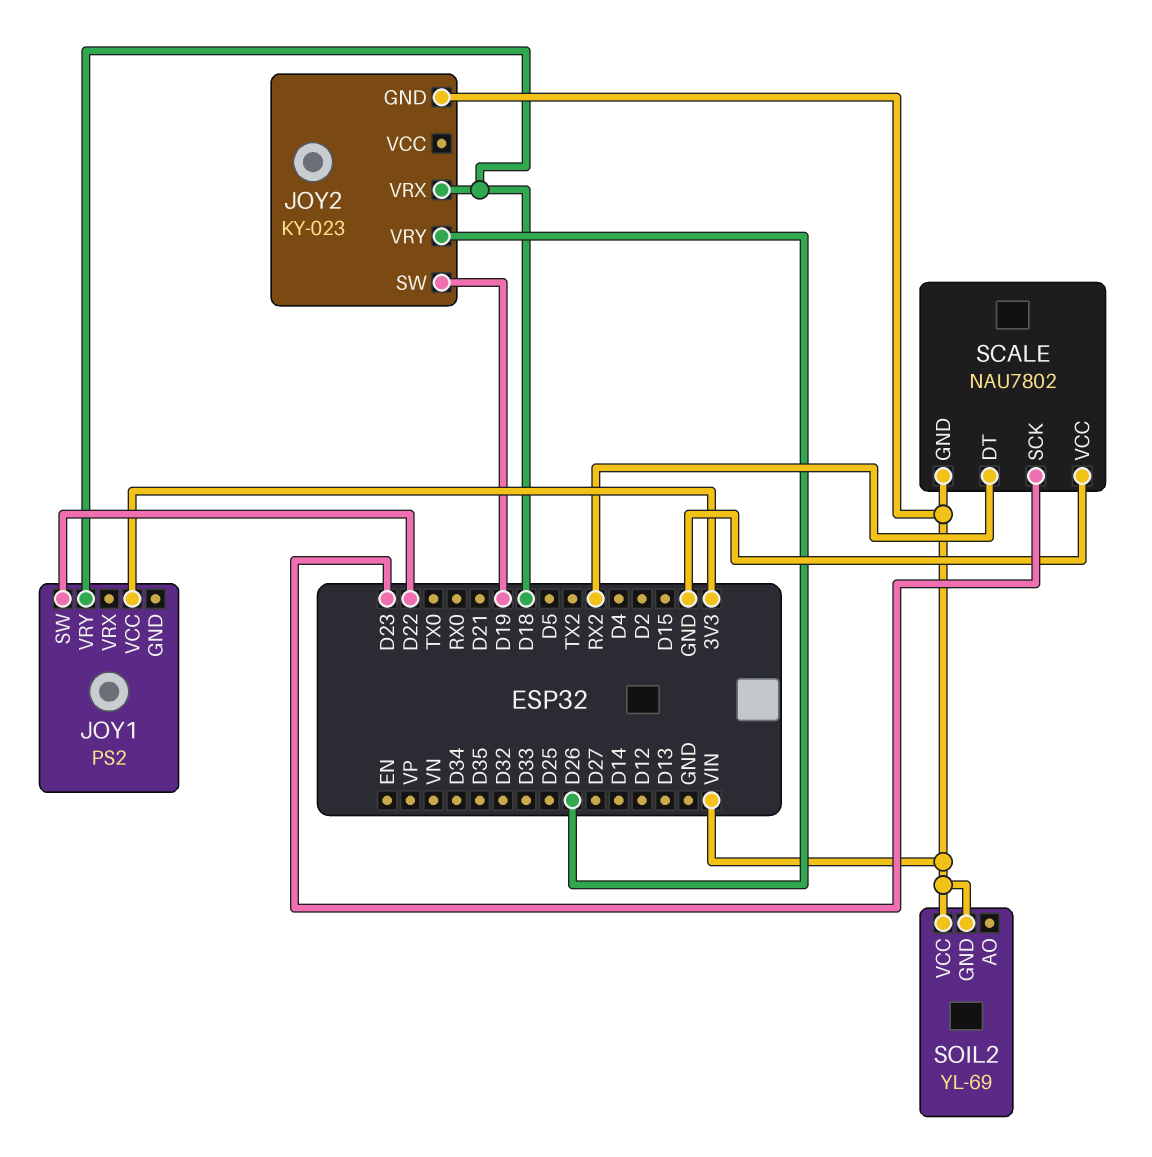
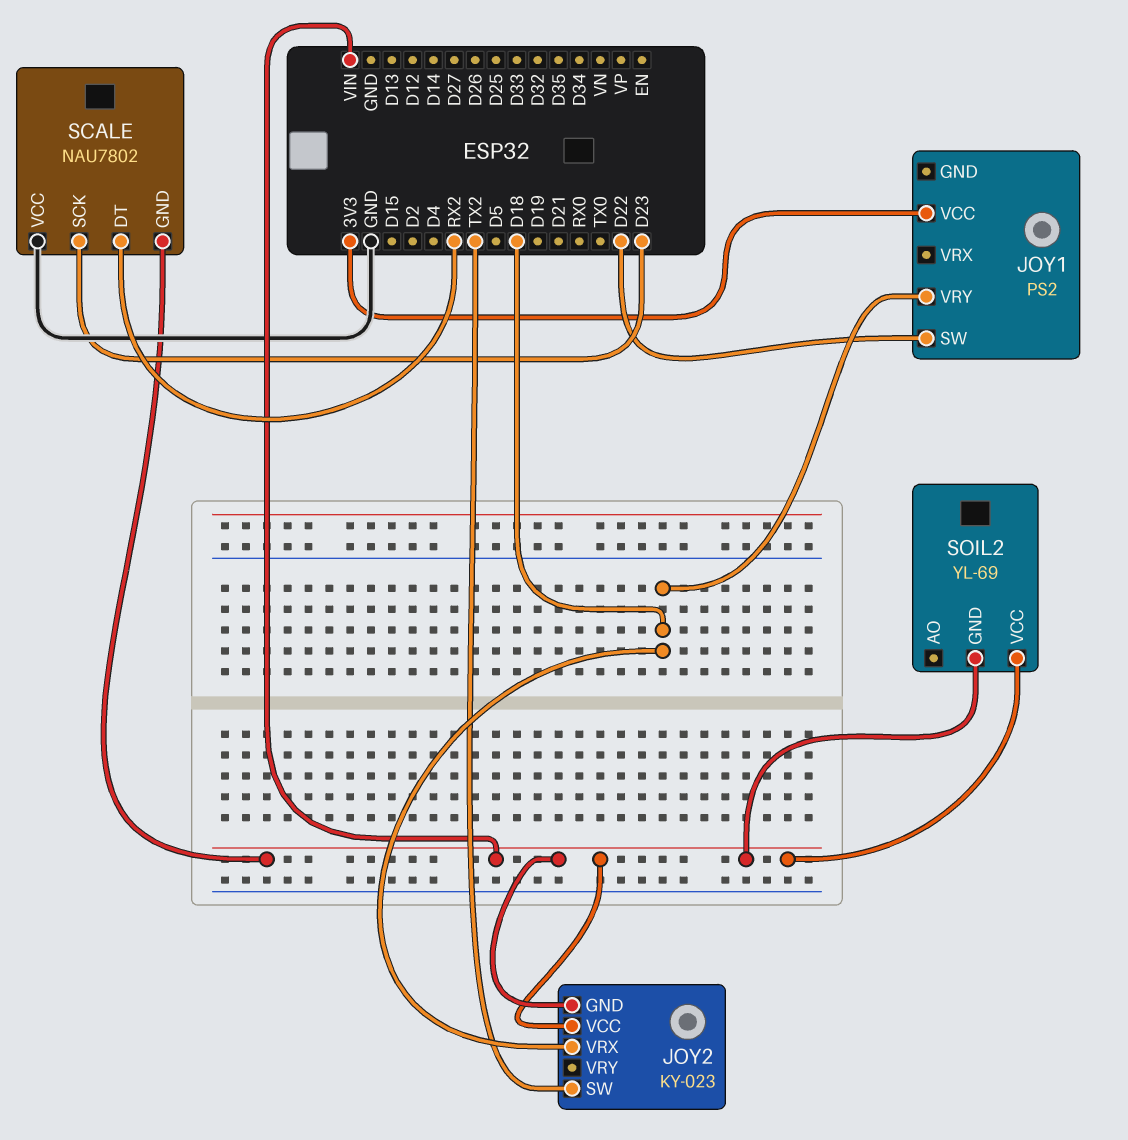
JOY2 pin SW: D19 -> TX2
JOY2 pin VCC: none -> VIN
JOY2 pin VRY: D26 -> none

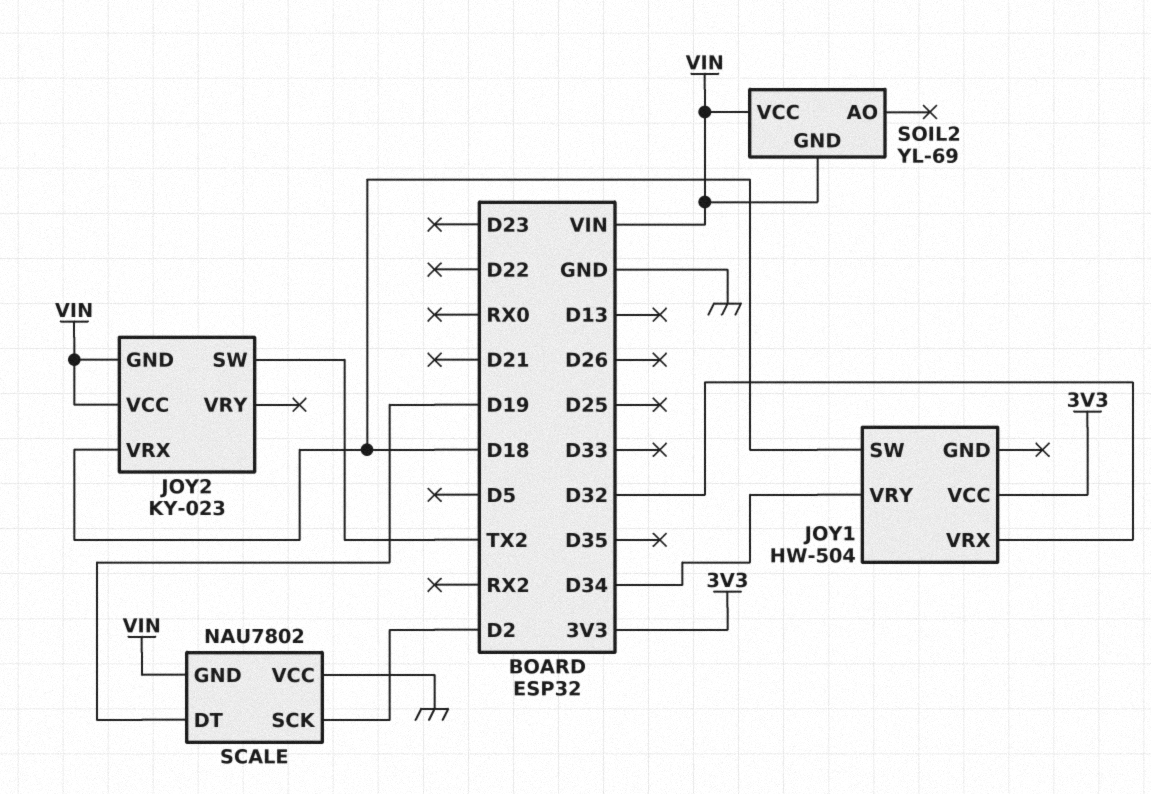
JOY1: PS2 -> HW-504
JOY1 pin SW: D22 -> D18
JOY1 pin VRX: none -> D32
JOY1 pin VRY: D18 -> D34
SCALE pin DT: RX2 -> D19
SCALE pin SCK: D23 -> D2

